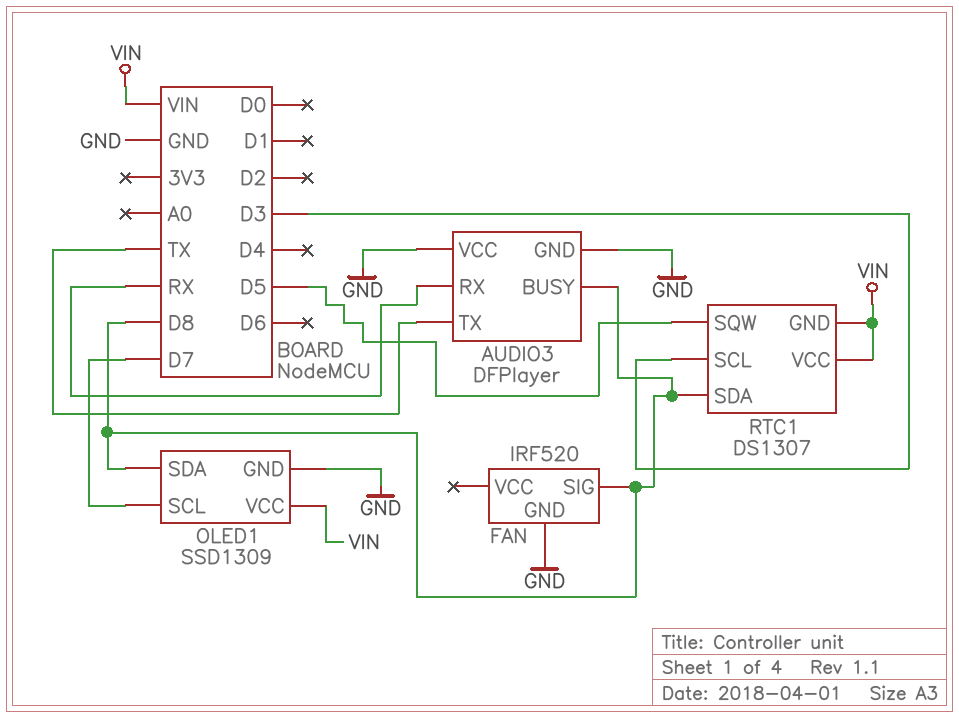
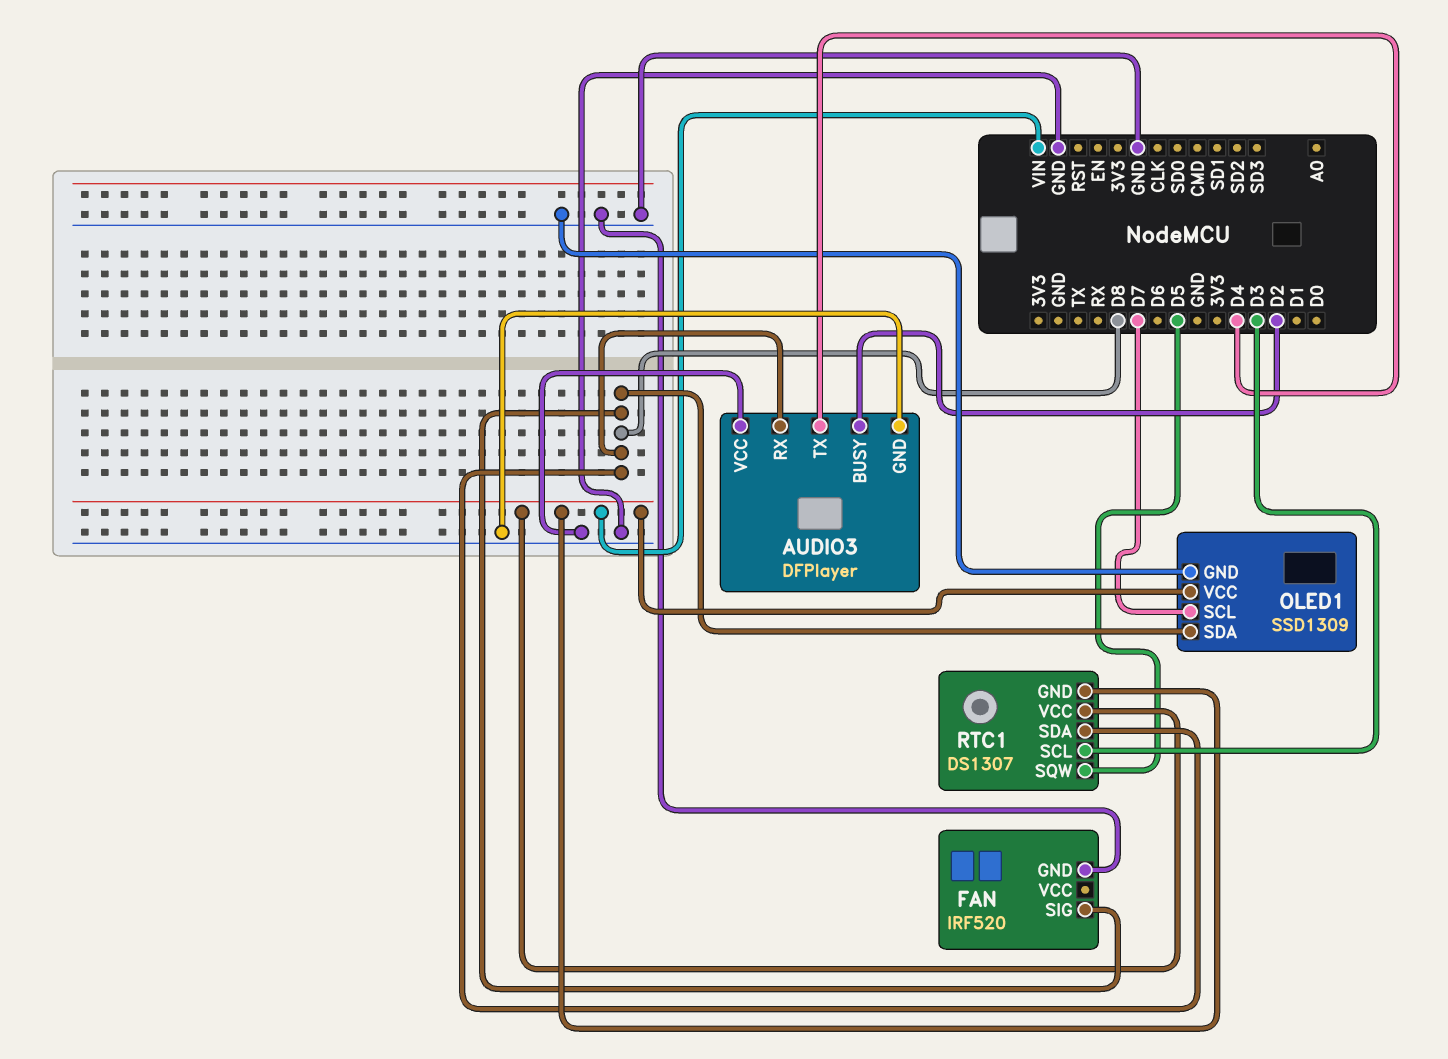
AUDIO3 pin BUSY: D8 -> D2
AUDIO3 pin RX: RX -> D8
AUDIO3 pin TX: TX -> D4

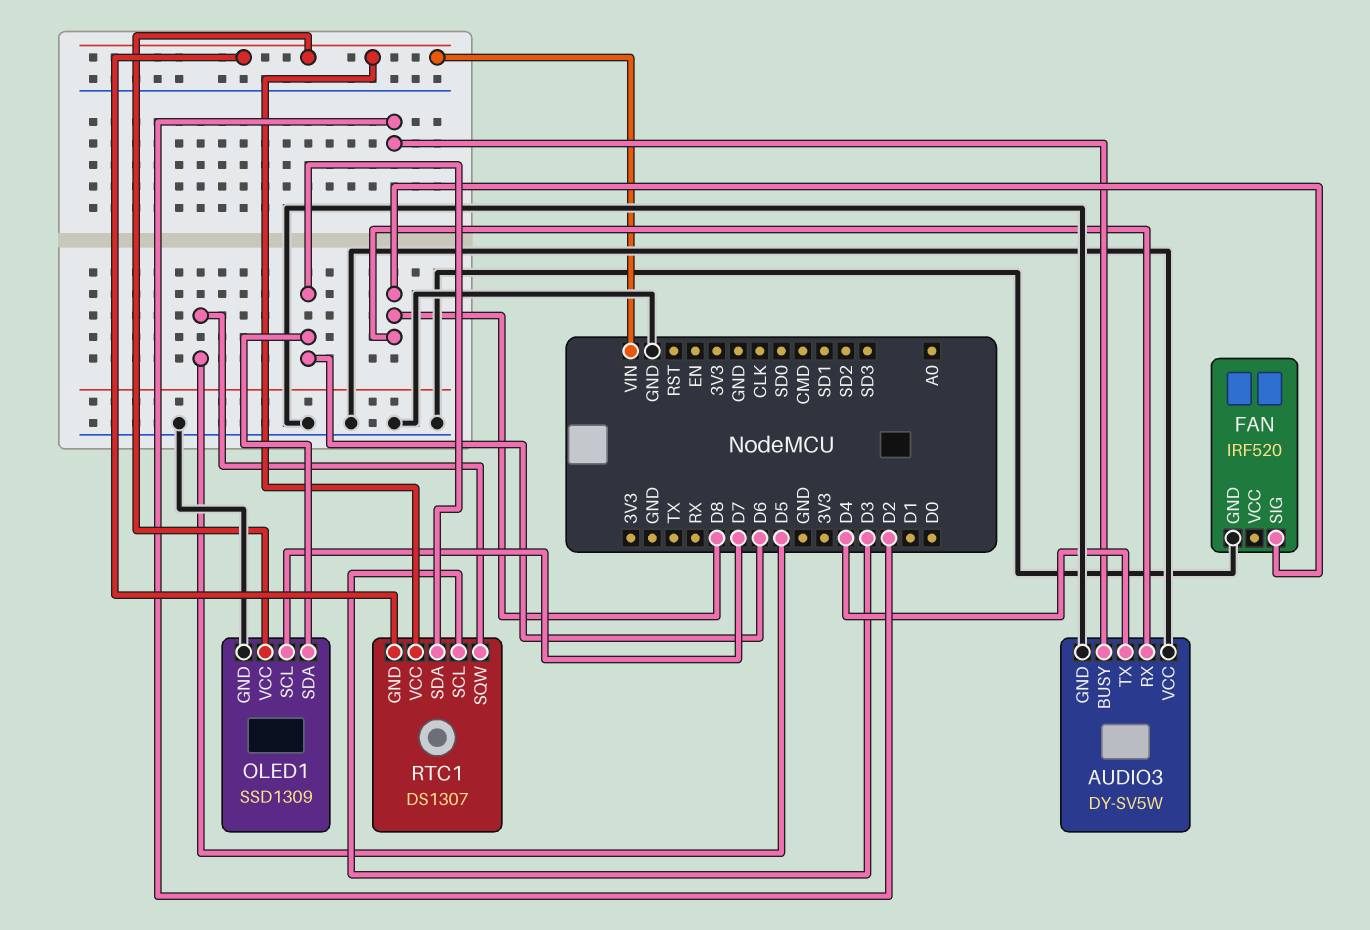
AUDIO3: DFPlayer -> DY-SV5W
OLED1 pin SDA: D8 -> D6
RTC1 pin SDA: D8 -> D6

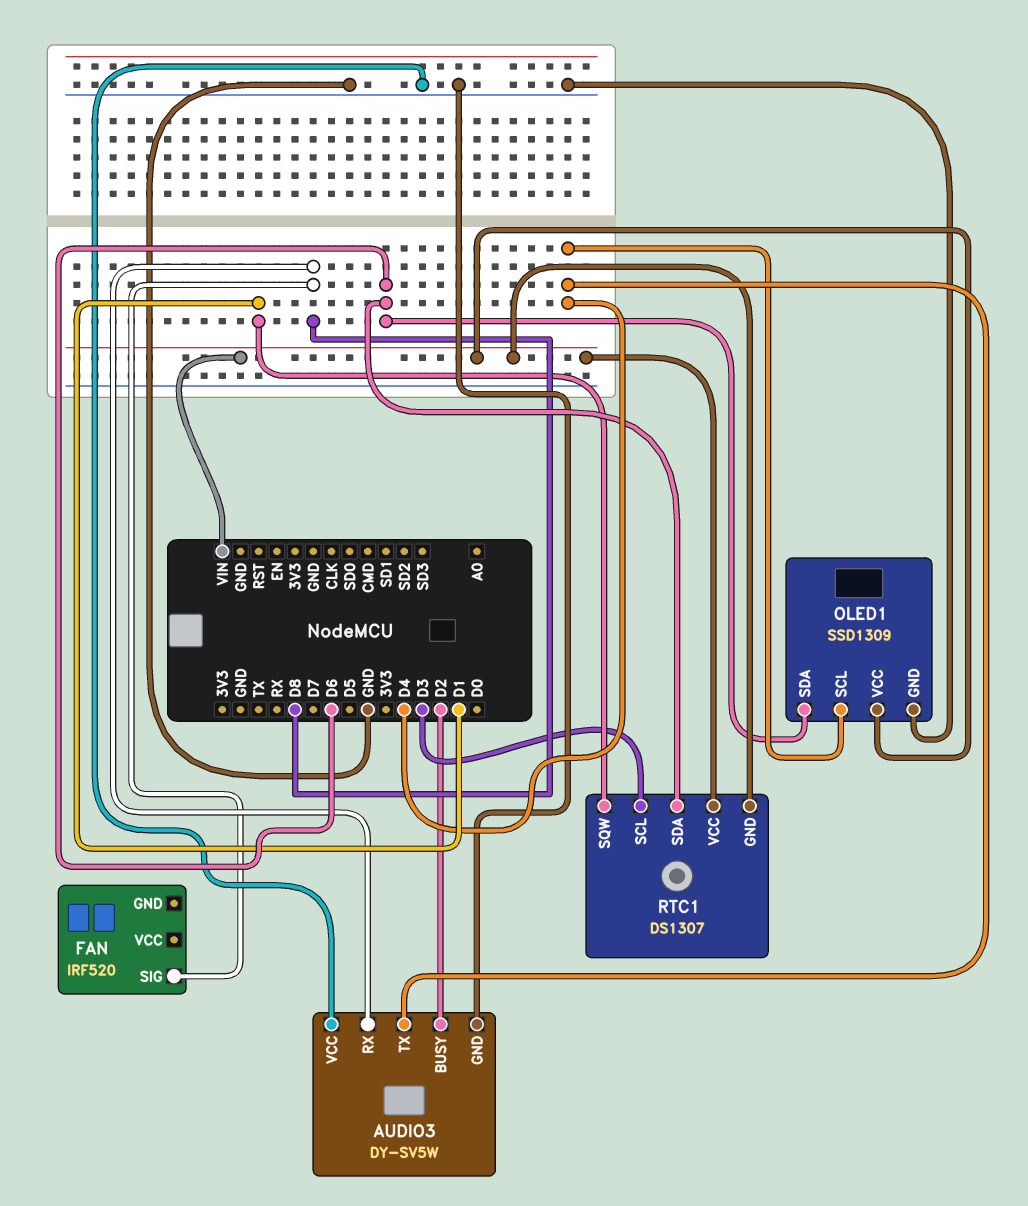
FAN pin GND: GND -> none
OLED1 pin SCL: D7 -> D4
RTC1 pin SQW: D5 -> D1

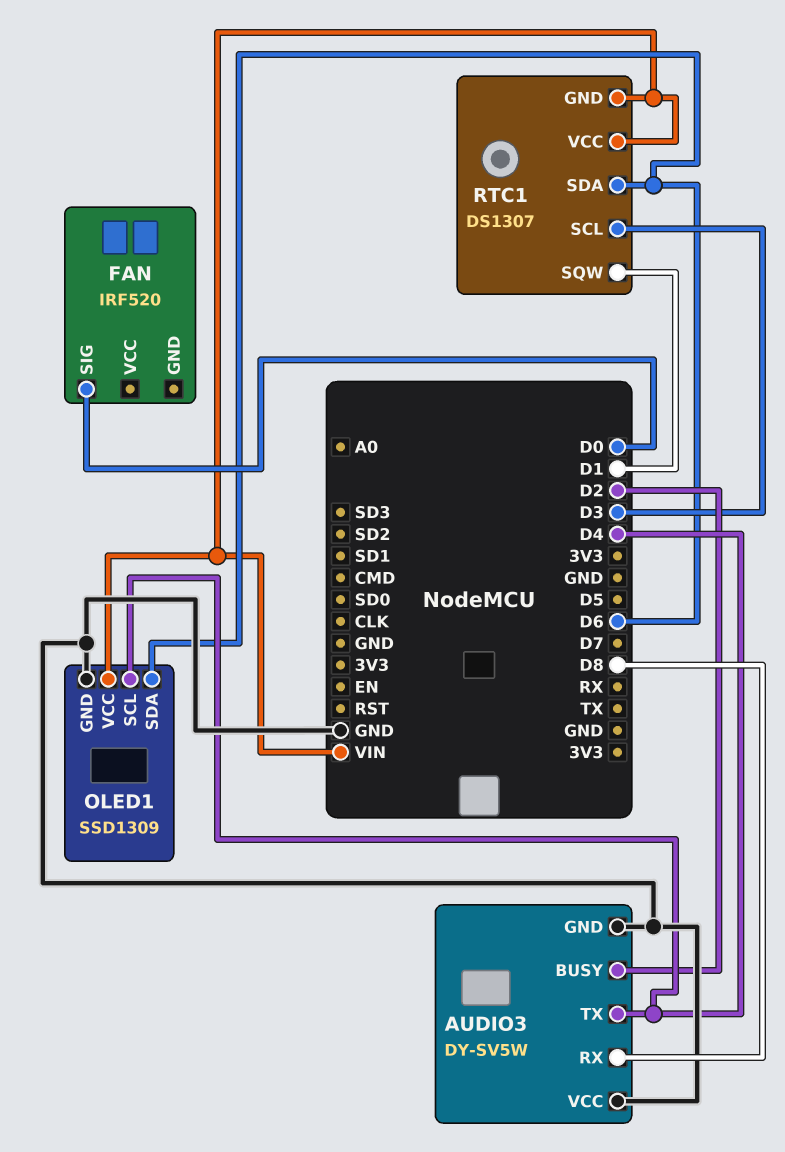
FAN pin SIG: D8 -> D0

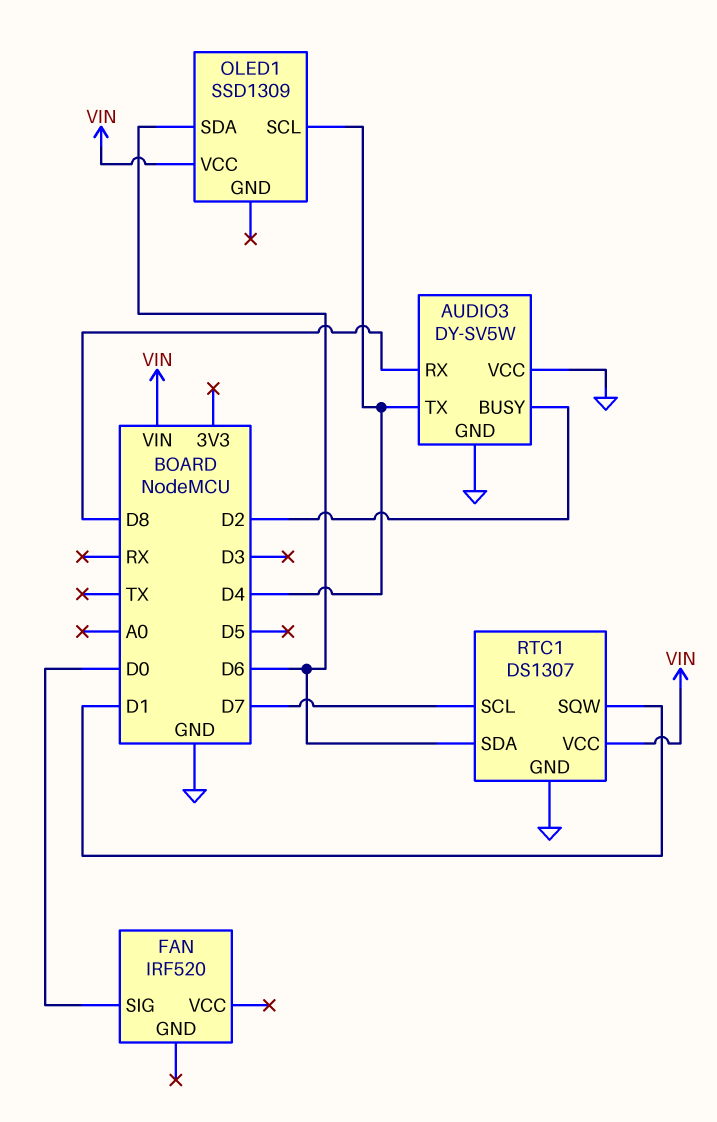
OLED1 pin GND: GND -> none
RTC1 pin GND: VIN -> GND
RTC1 pin SCL: D3 -> D7

